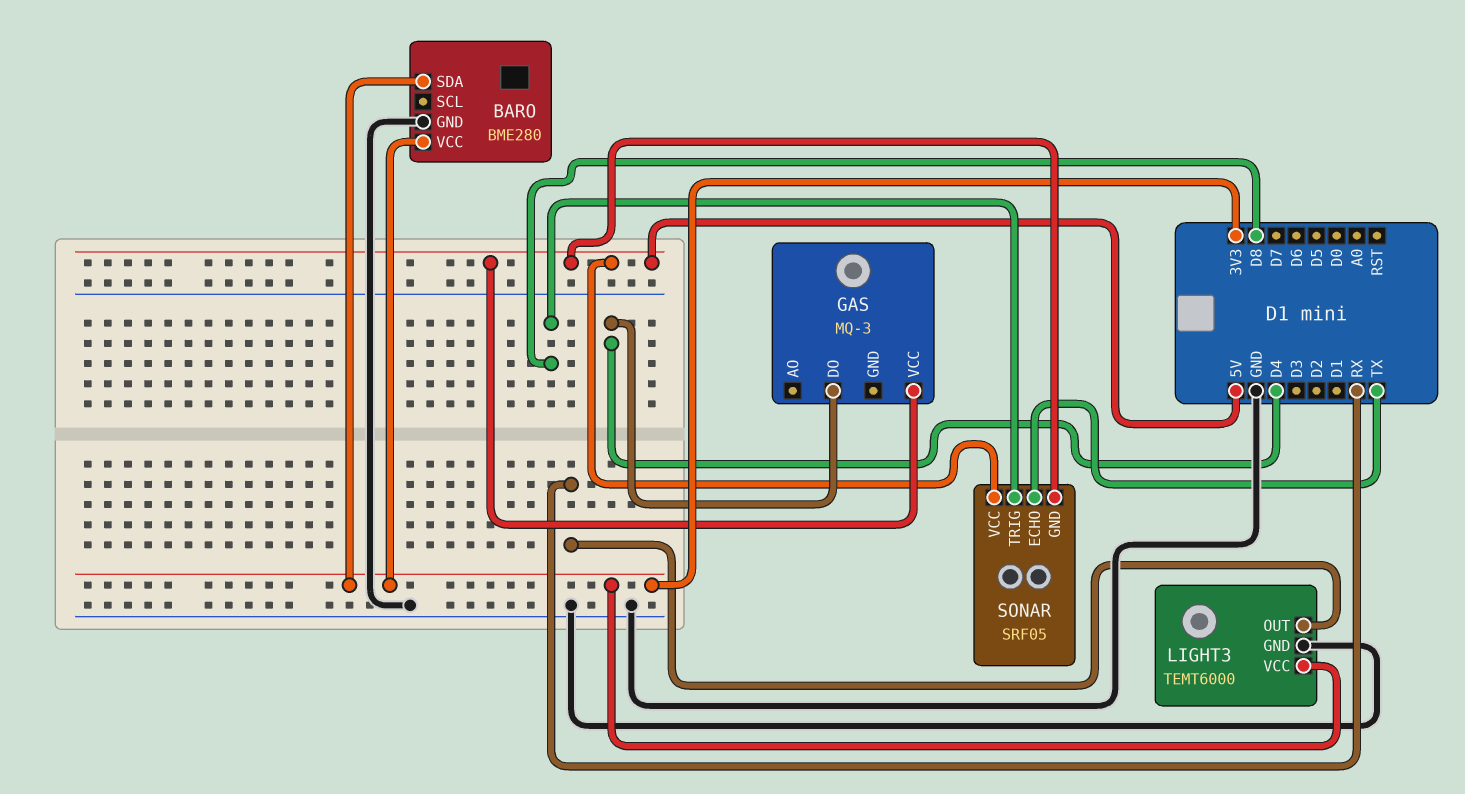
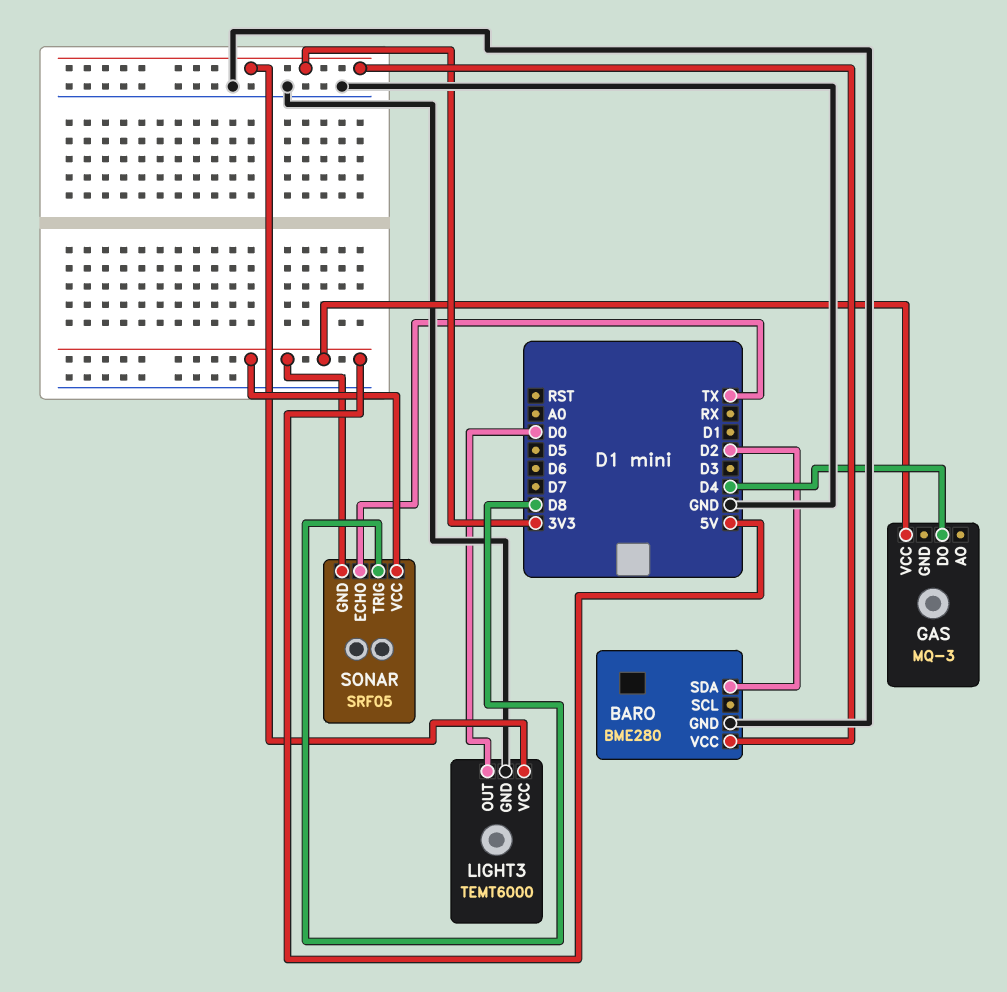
BARO pin SDA: 3V3 -> D2
LIGHT3 pin OUT: RX -> D0

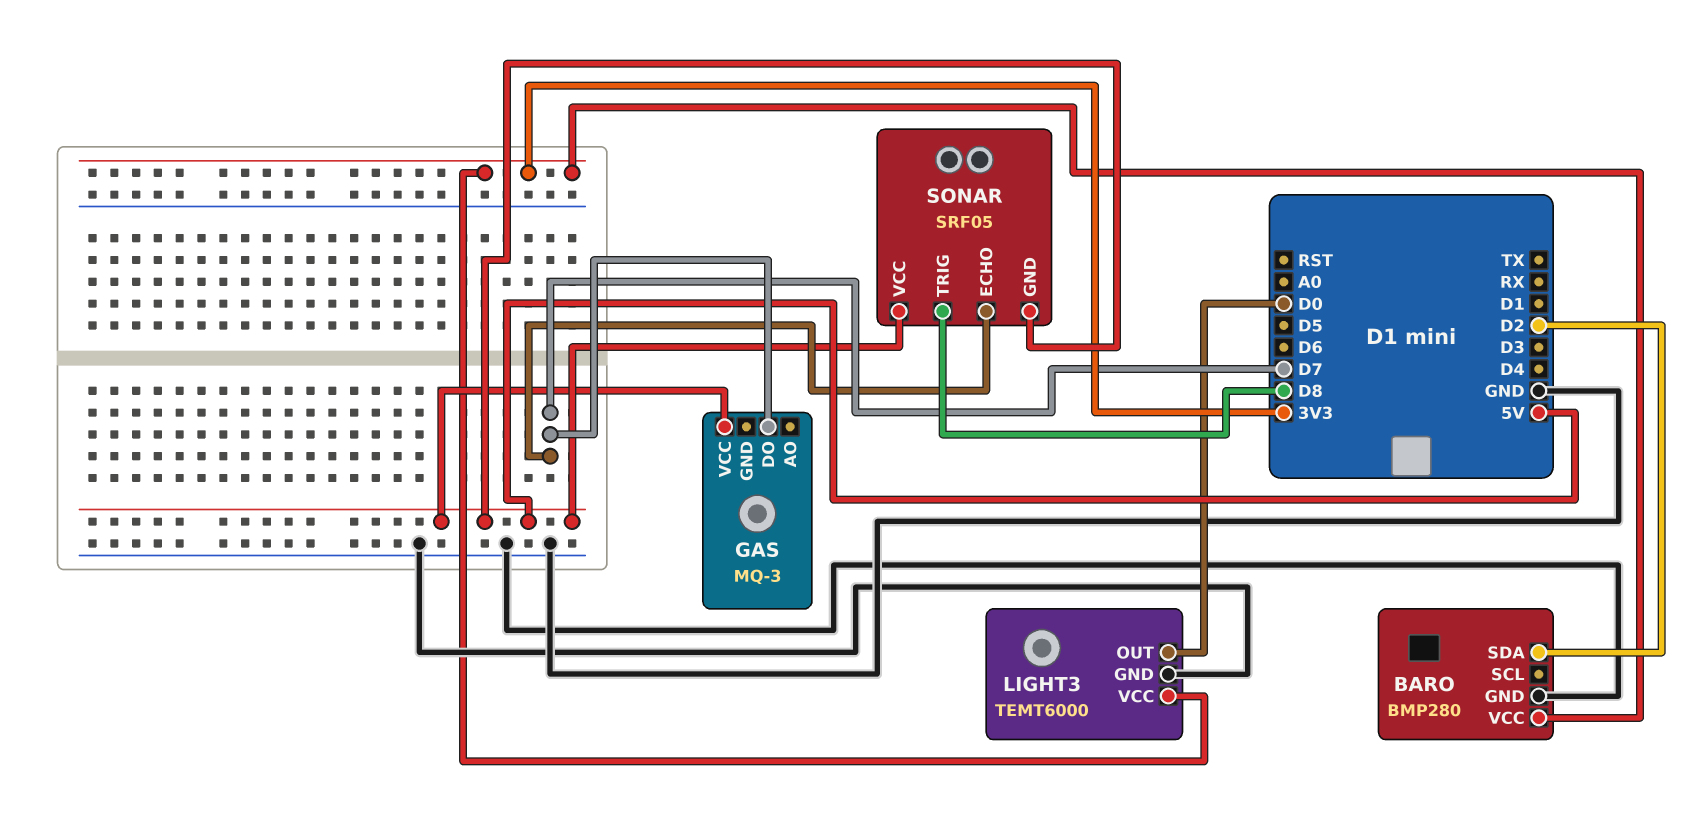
BARO: BME280 -> BMP280
GAS pin DO: D4 -> D7
SONAR pin ECHO: TX -> D7

